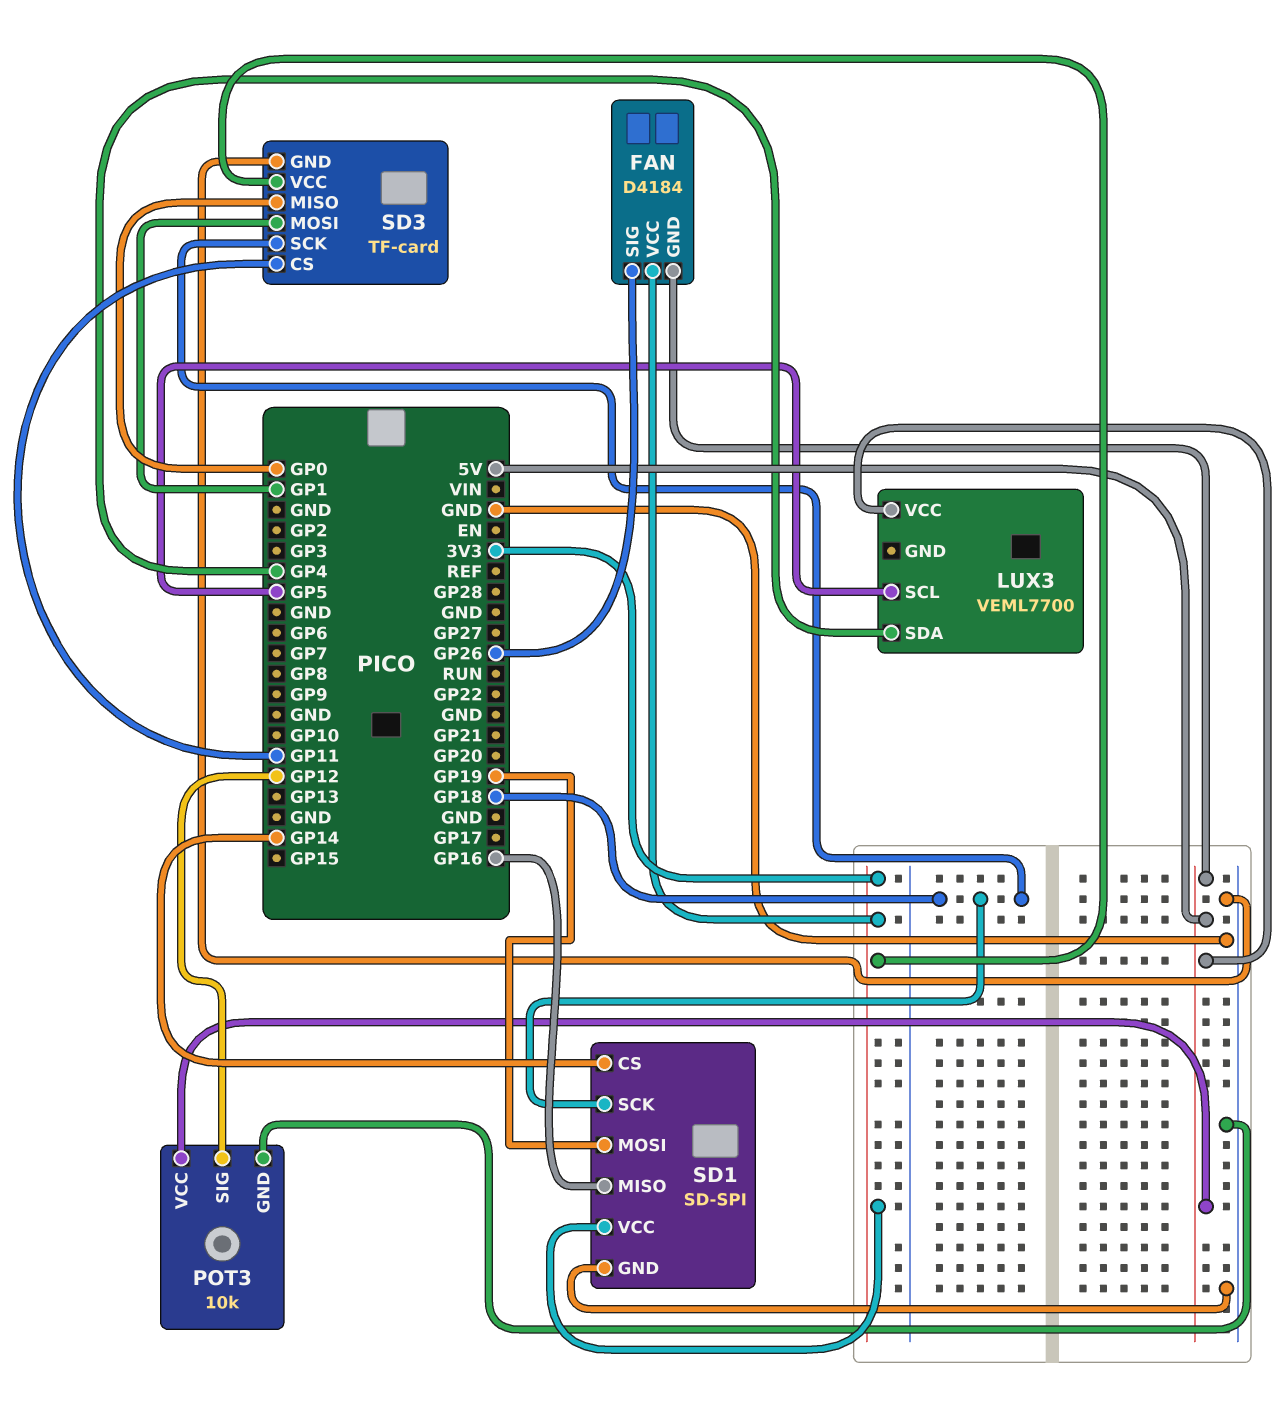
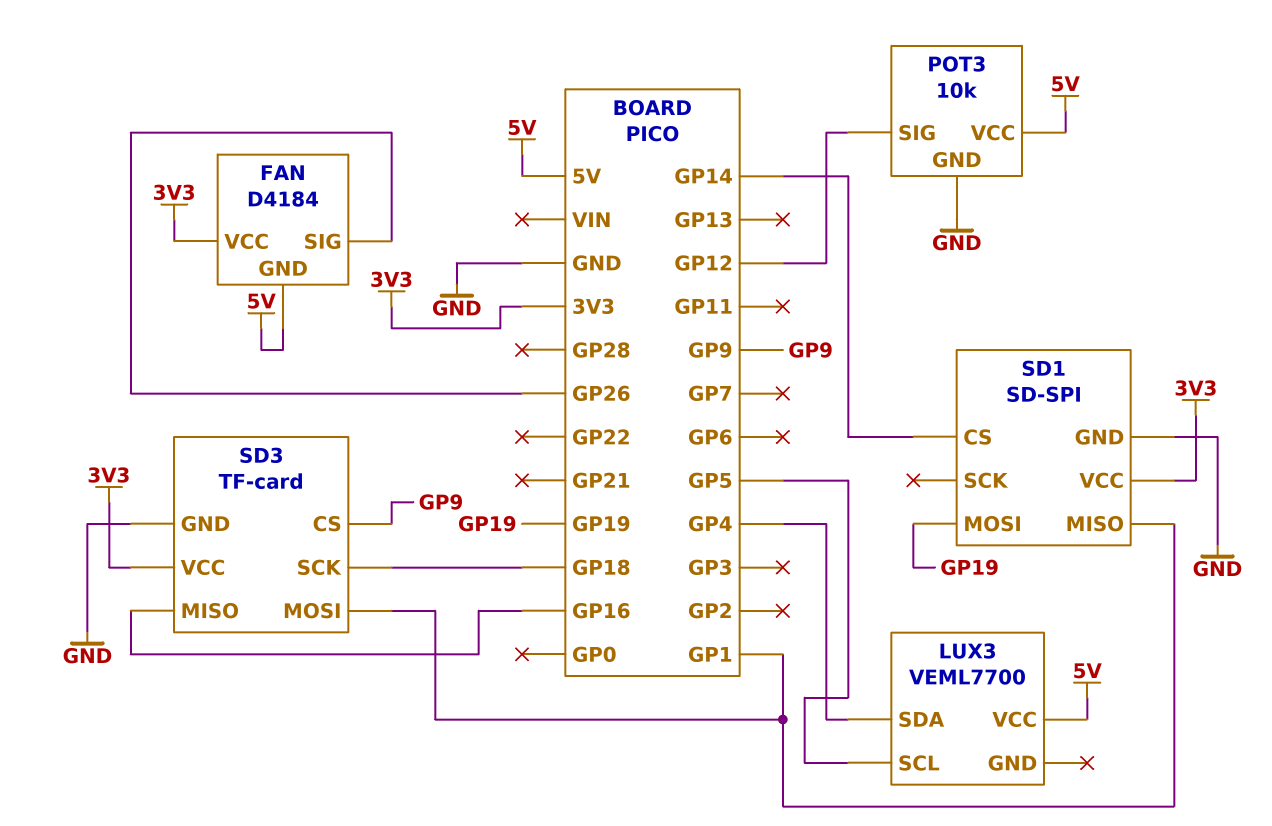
SD1 pin MISO: GP16 -> GP1
SD1 pin SCK: GP18 -> none
SD3 pin CS: GP11 -> GP9
SD3 pin MISO: GP0 -> GP16

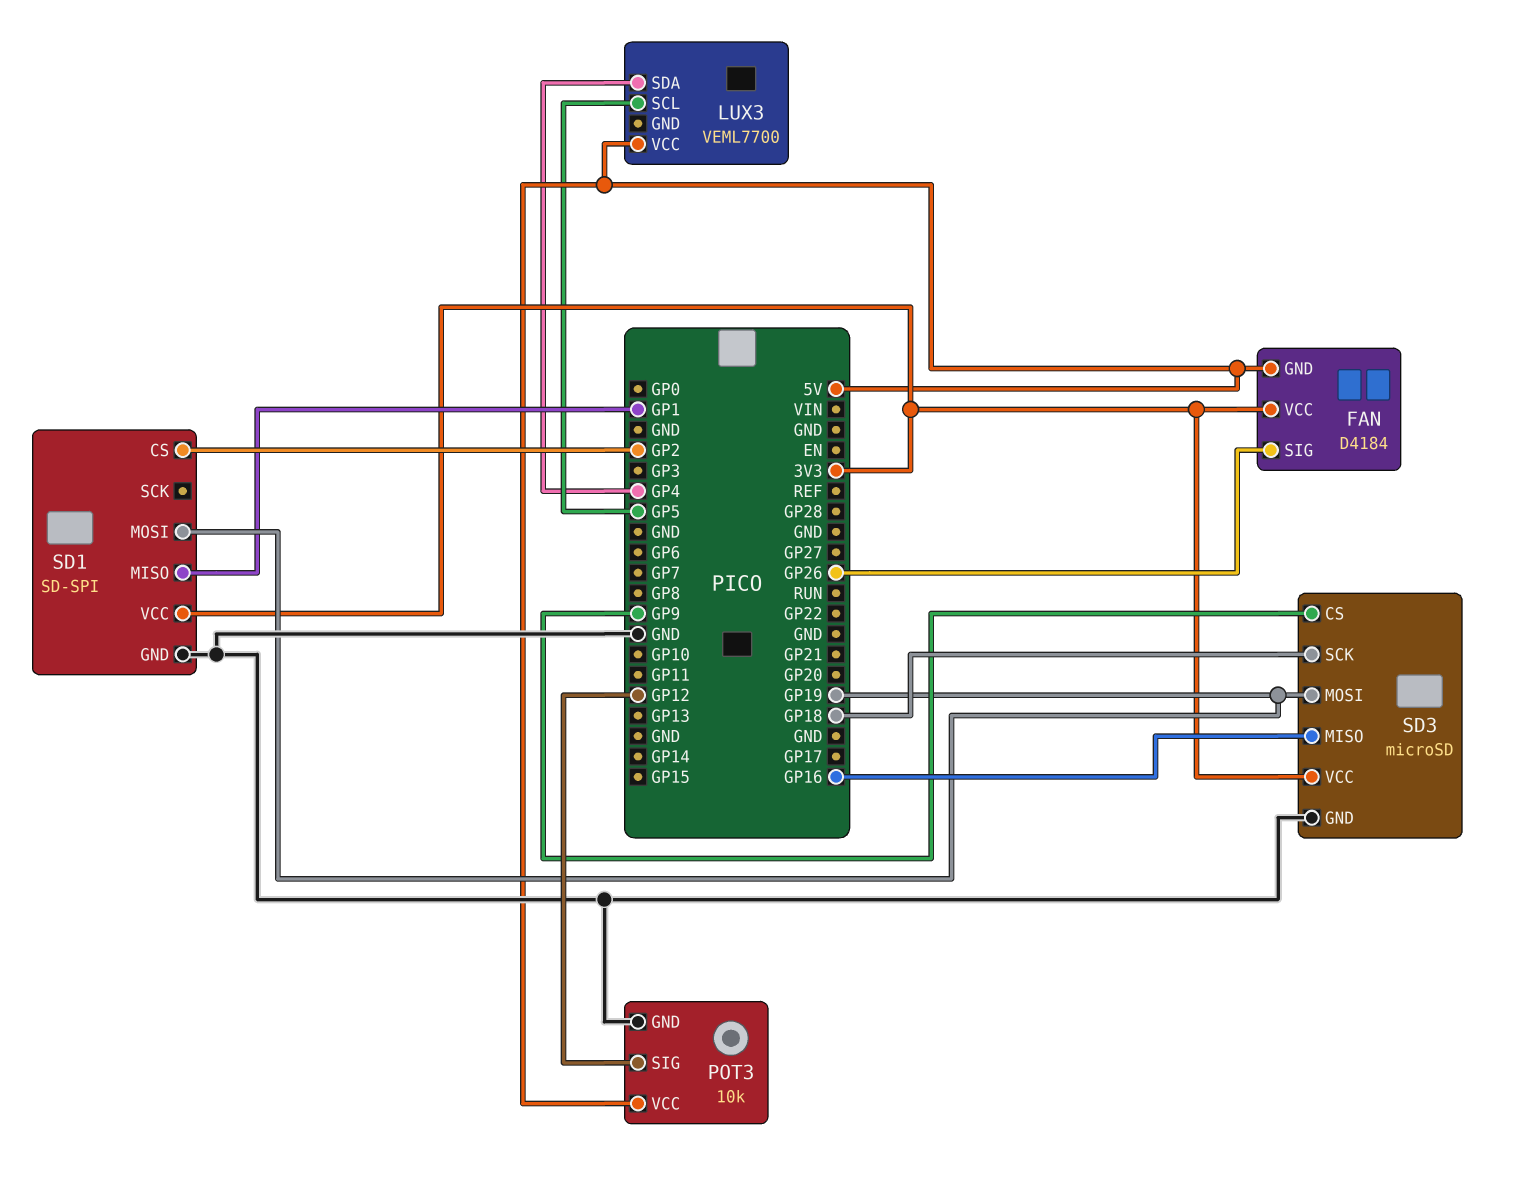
SD1 pin CS: GP14 -> GP2
SD3: TF-card -> microSD
SD3 pin MOSI: GP1 -> GP19

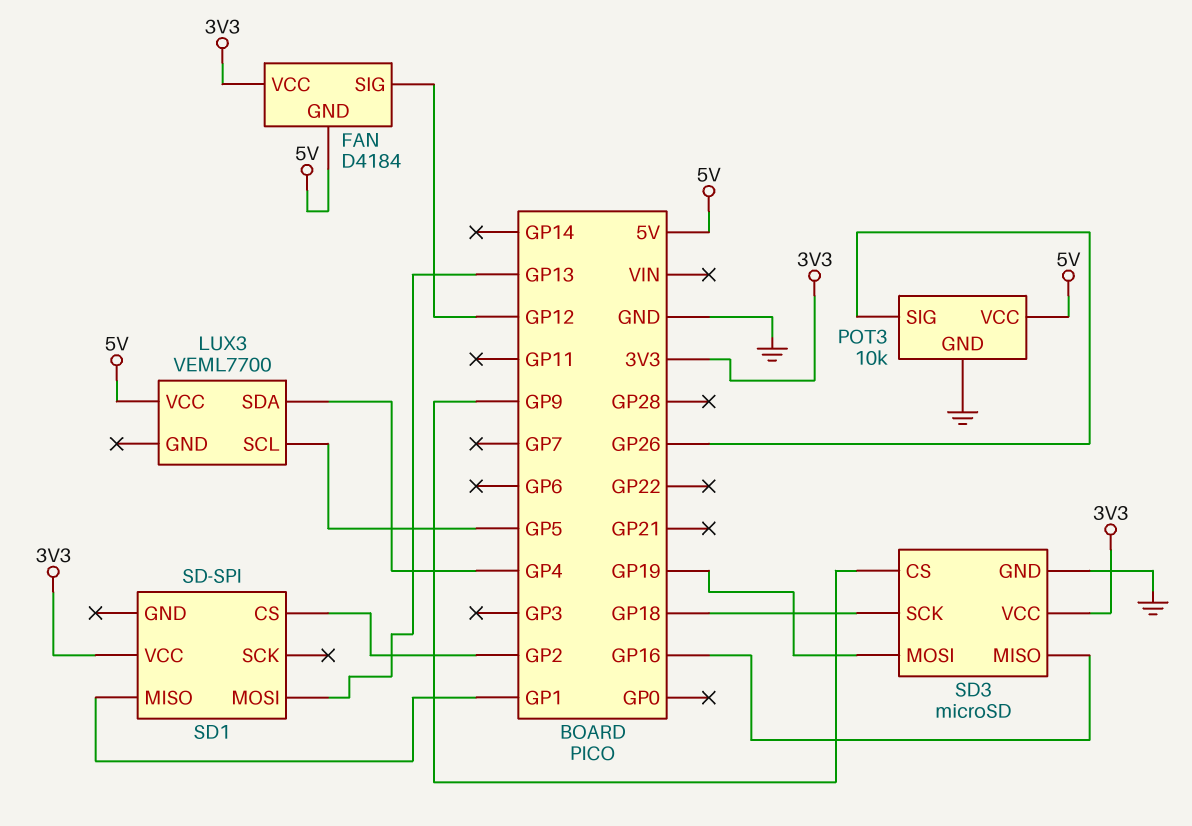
FAN pin SIG: GP26 -> GP12
POT3 pin SIG: GP12 -> GP26
SD1 pin GND: GND -> none
SD1 pin MOSI: GP19 -> GP13

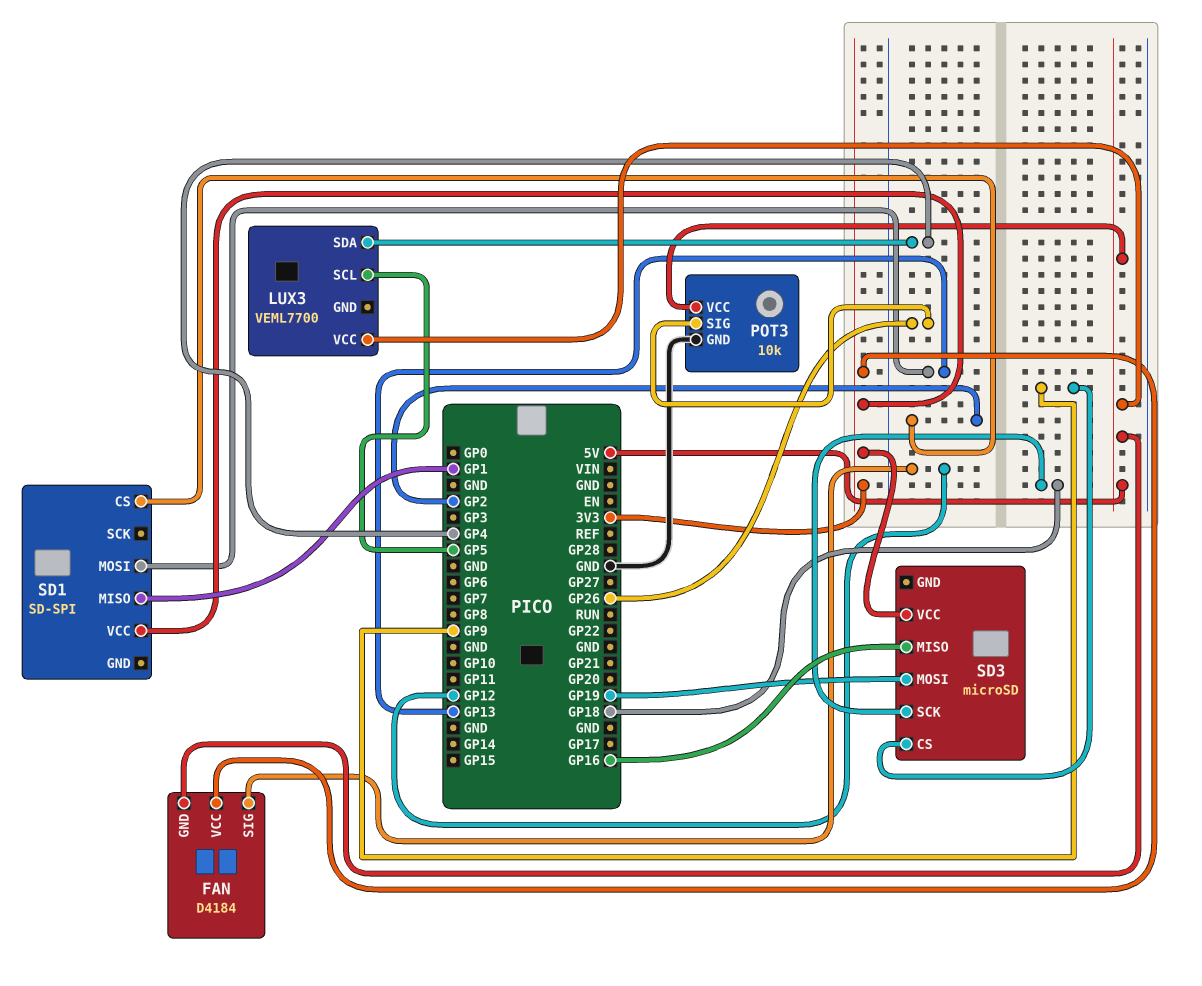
SD3 pin GND: GND -> none

